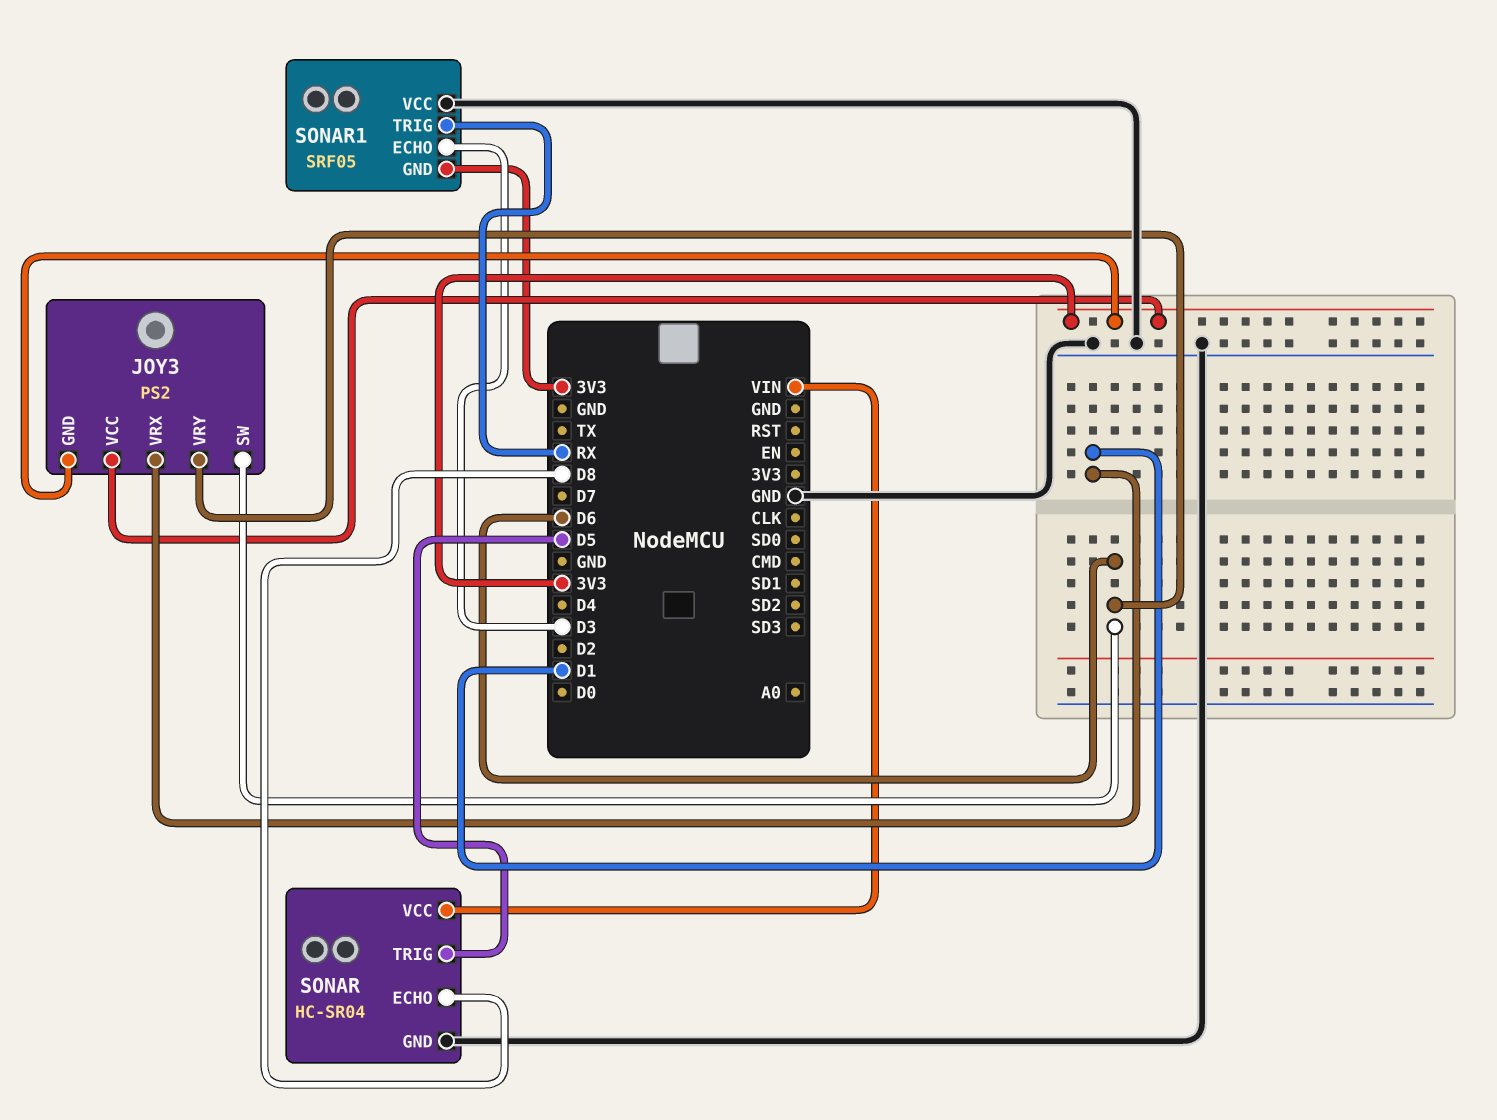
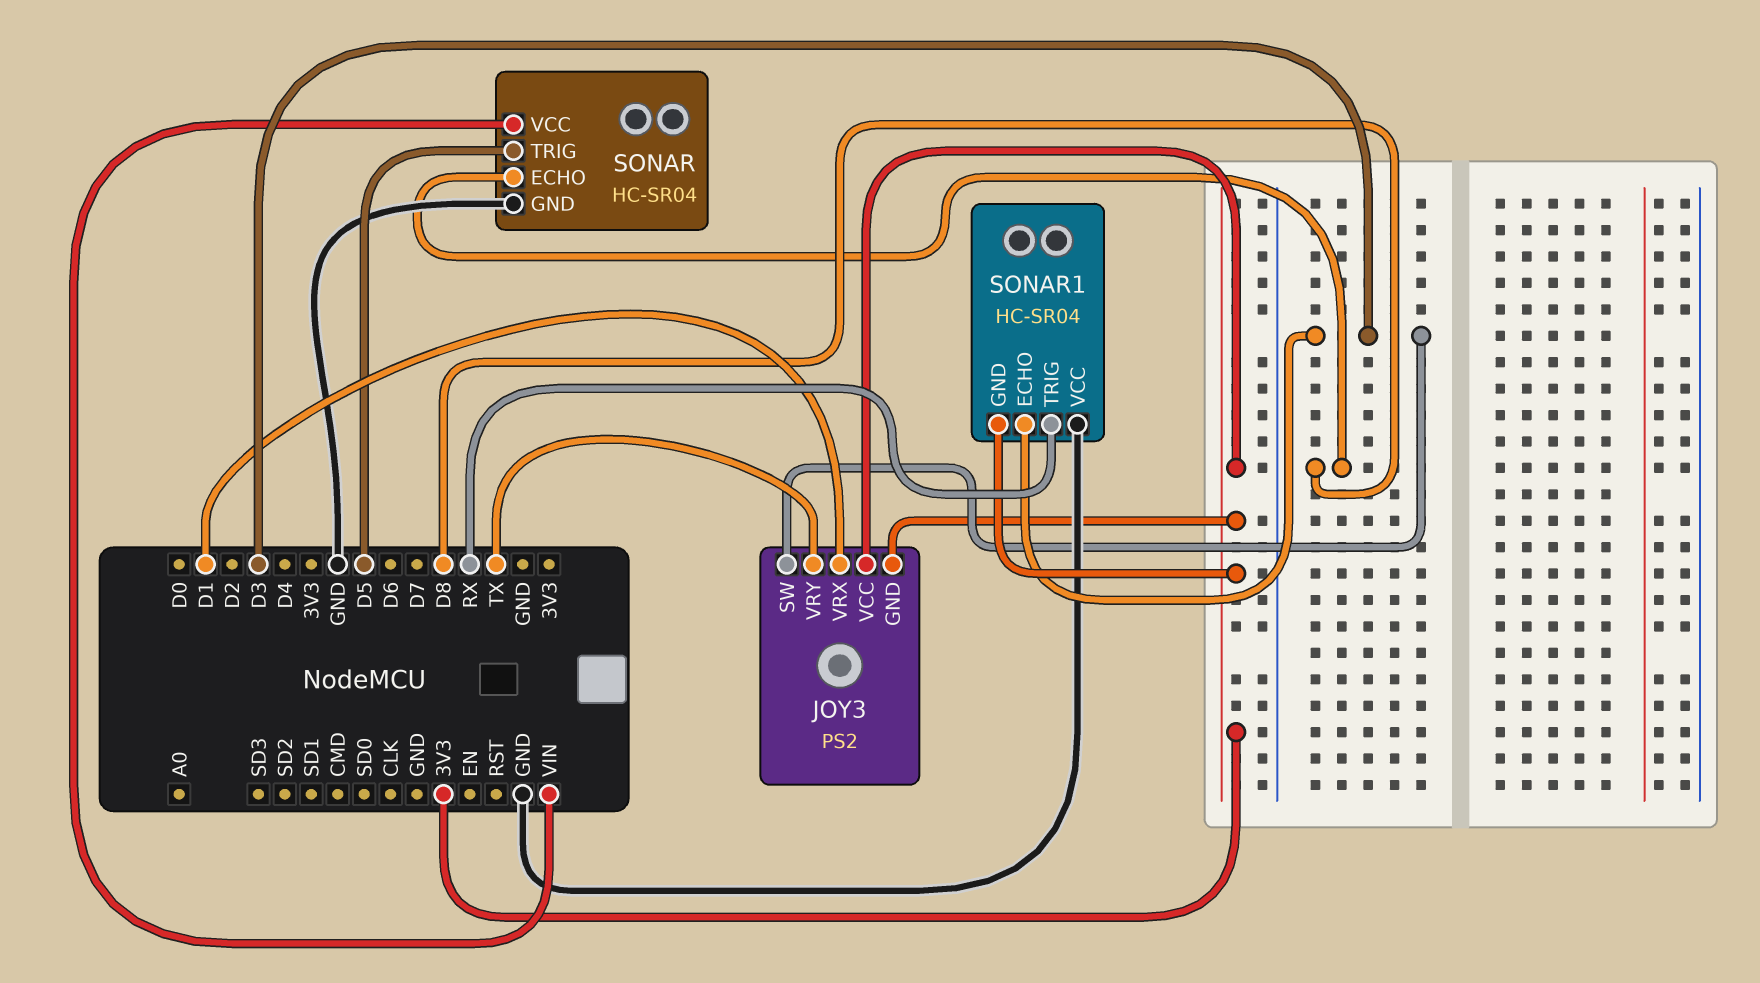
JOY3 pin SW: D6 -> D3
JOY3 pin VRY: D6 -> TX
SONAR1: SRF05 -> HC-SR04

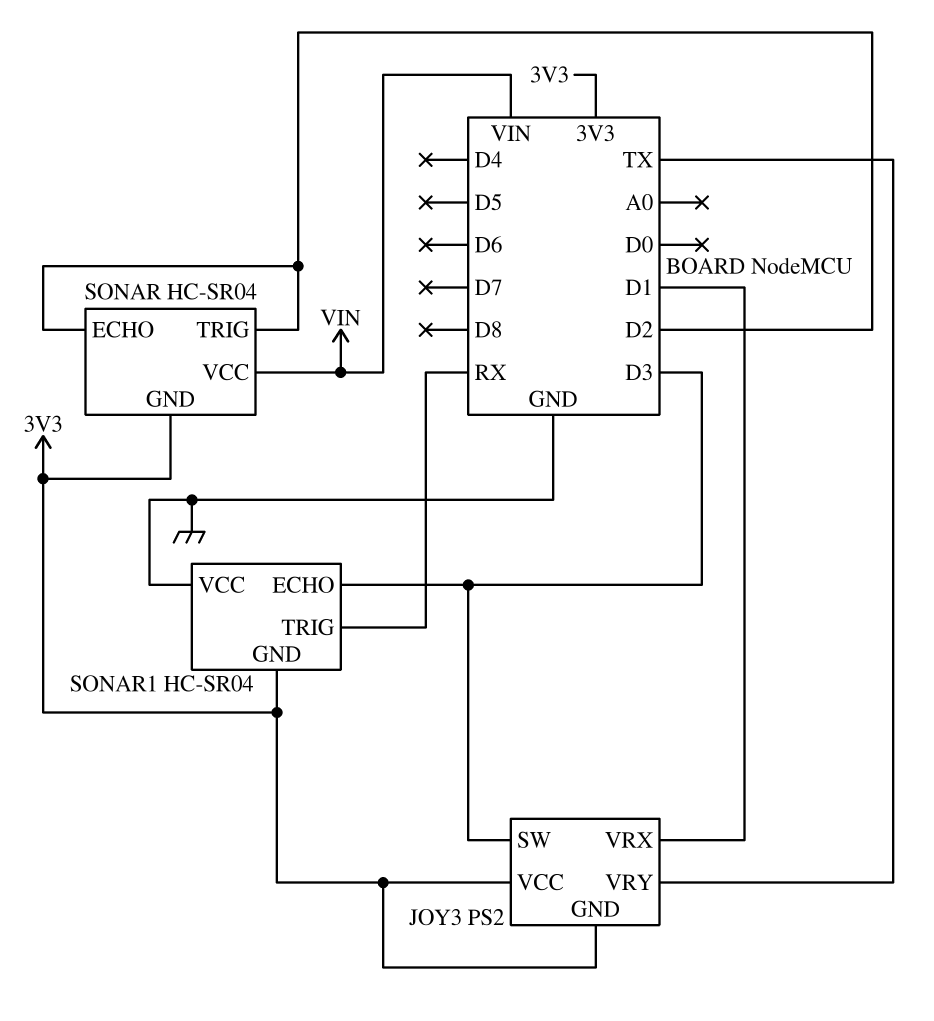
SONAR pin ECHO: D8 -> D2
SONAR pin GND: GND -> 3V3
SONAR pin TRIG: D5 -> D2

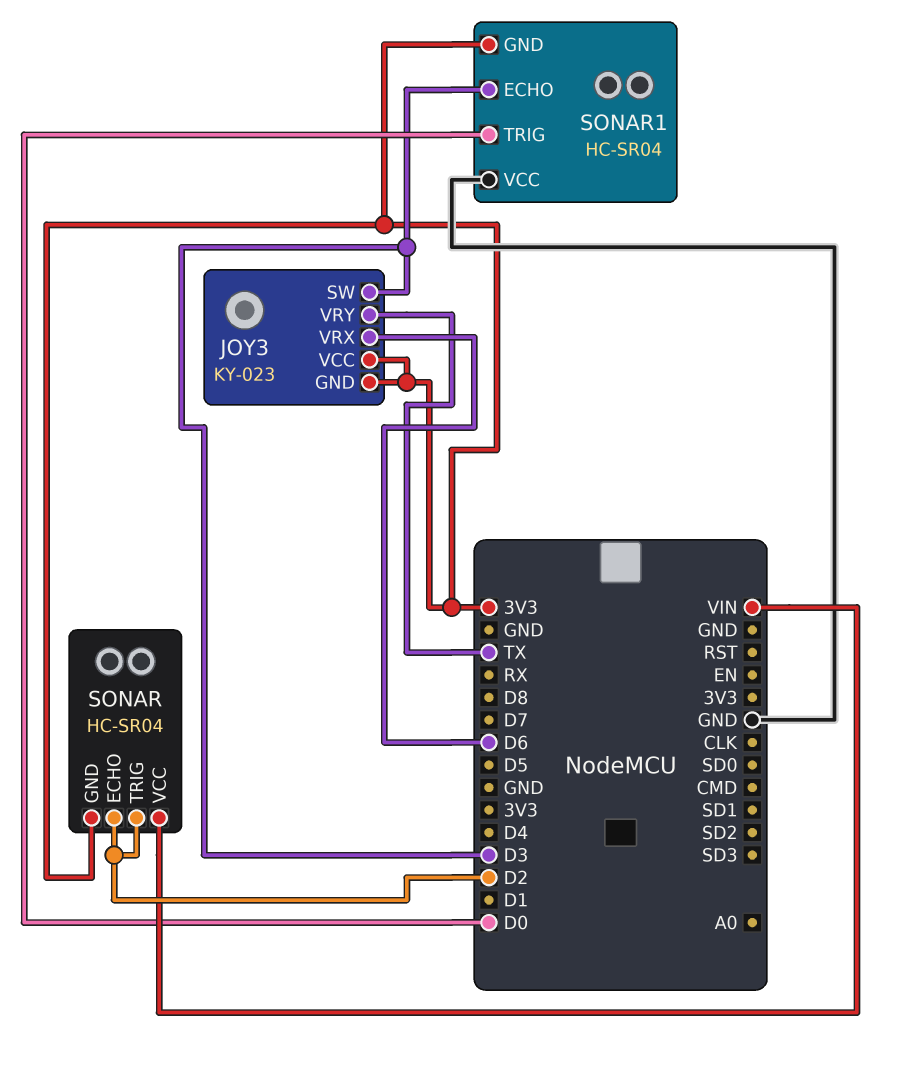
JOY3: PS2 -> KY-023
JOY3 pin VRX: D1 -> D6
SONAR1 pin TRIG: RX -> D0

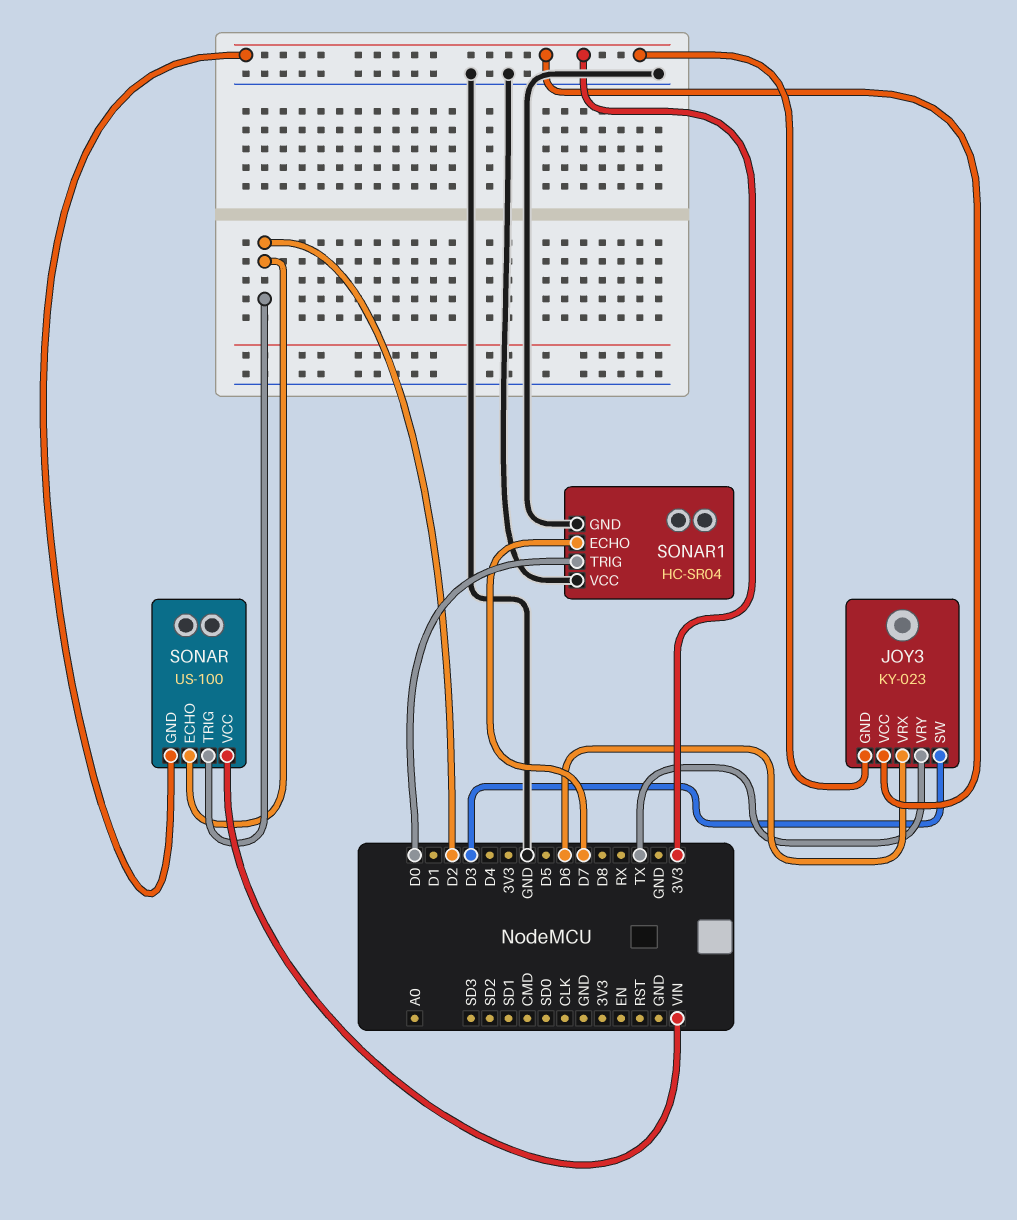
SONAR: HC-SR04 -> US-100
SONAR1 pin ECHO: D3 -> D7
SONAR1 pin GND: 3V3 -> GND

